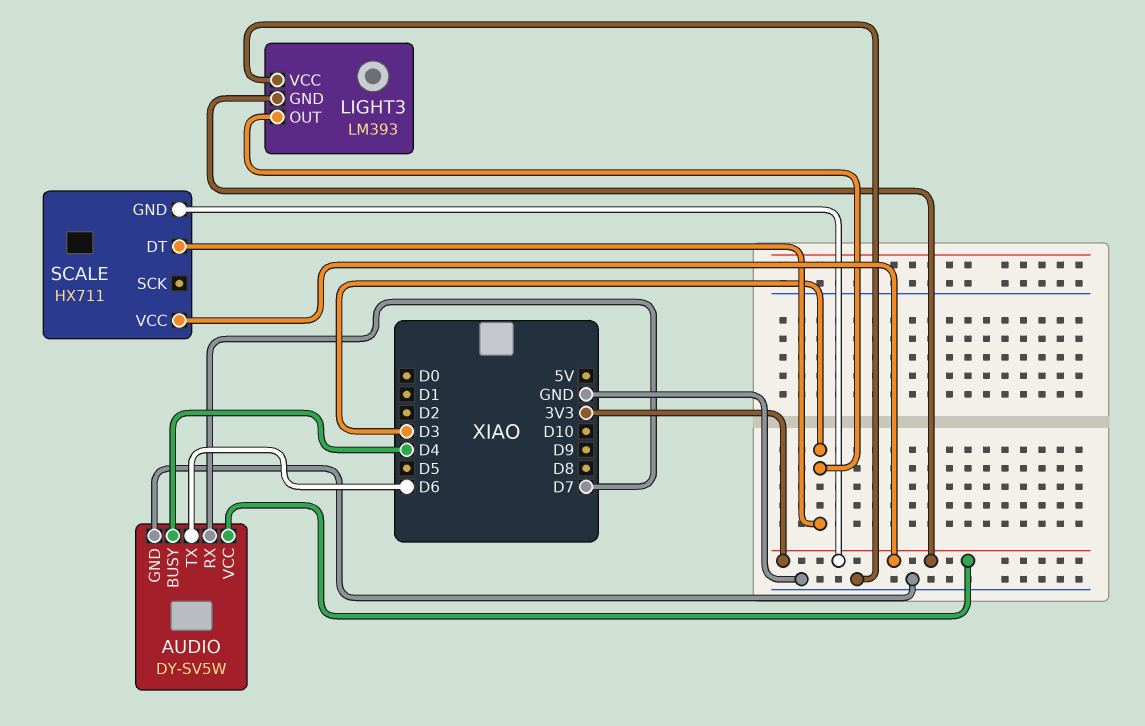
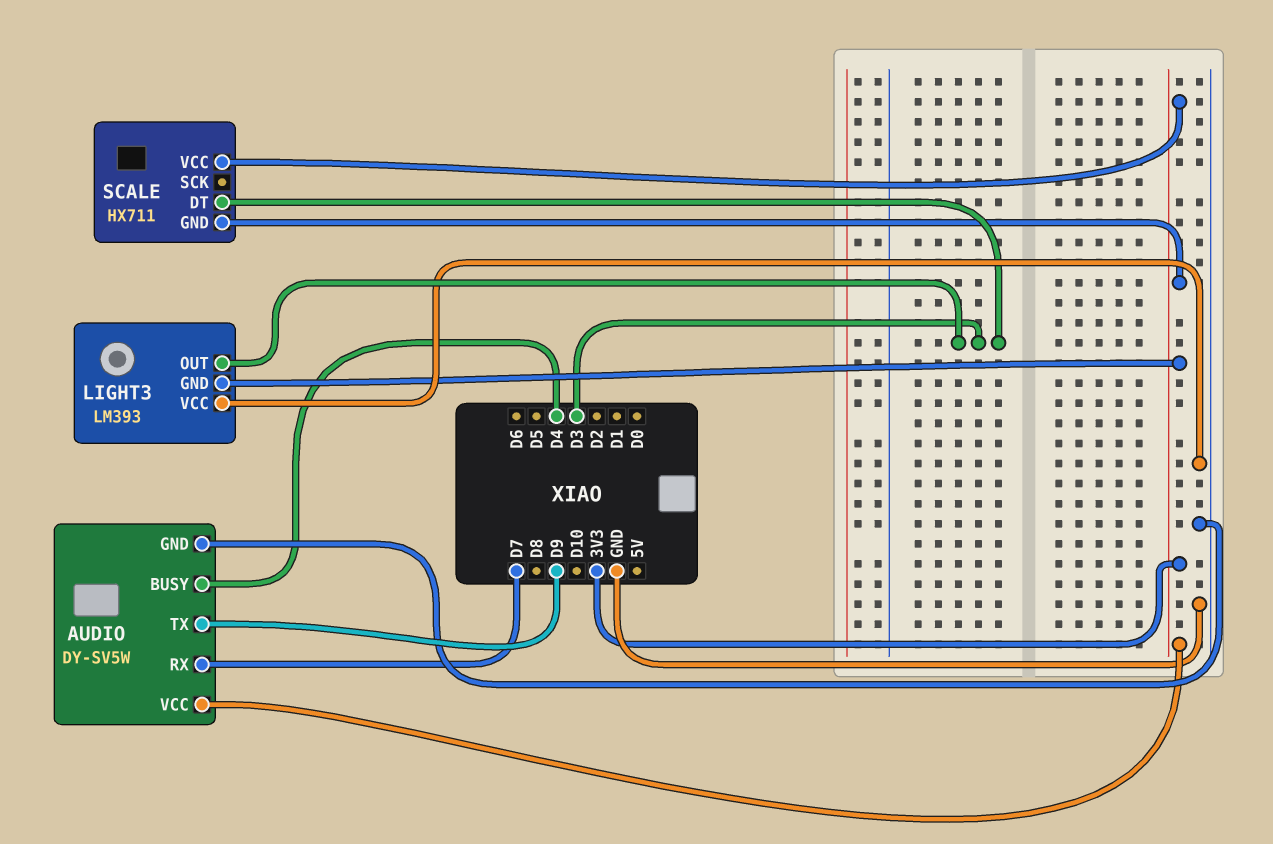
AUDIO pin TX: D6 -> D9

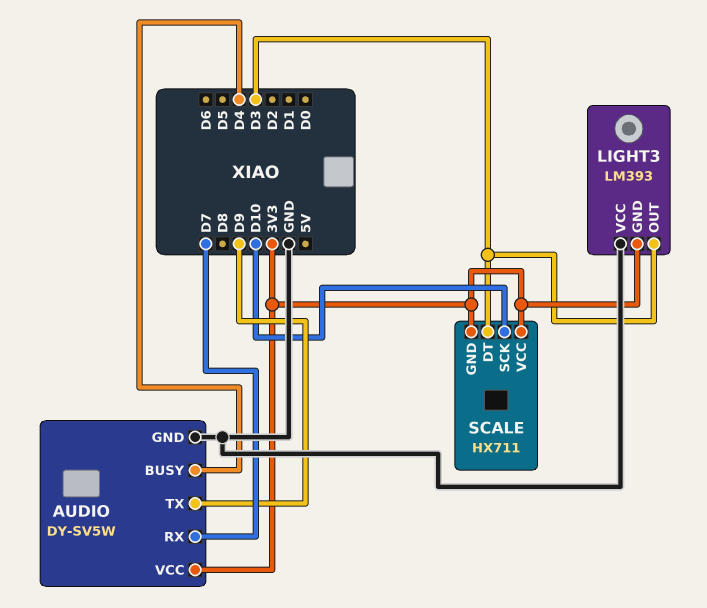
SCALE pin SCK: none -> D10

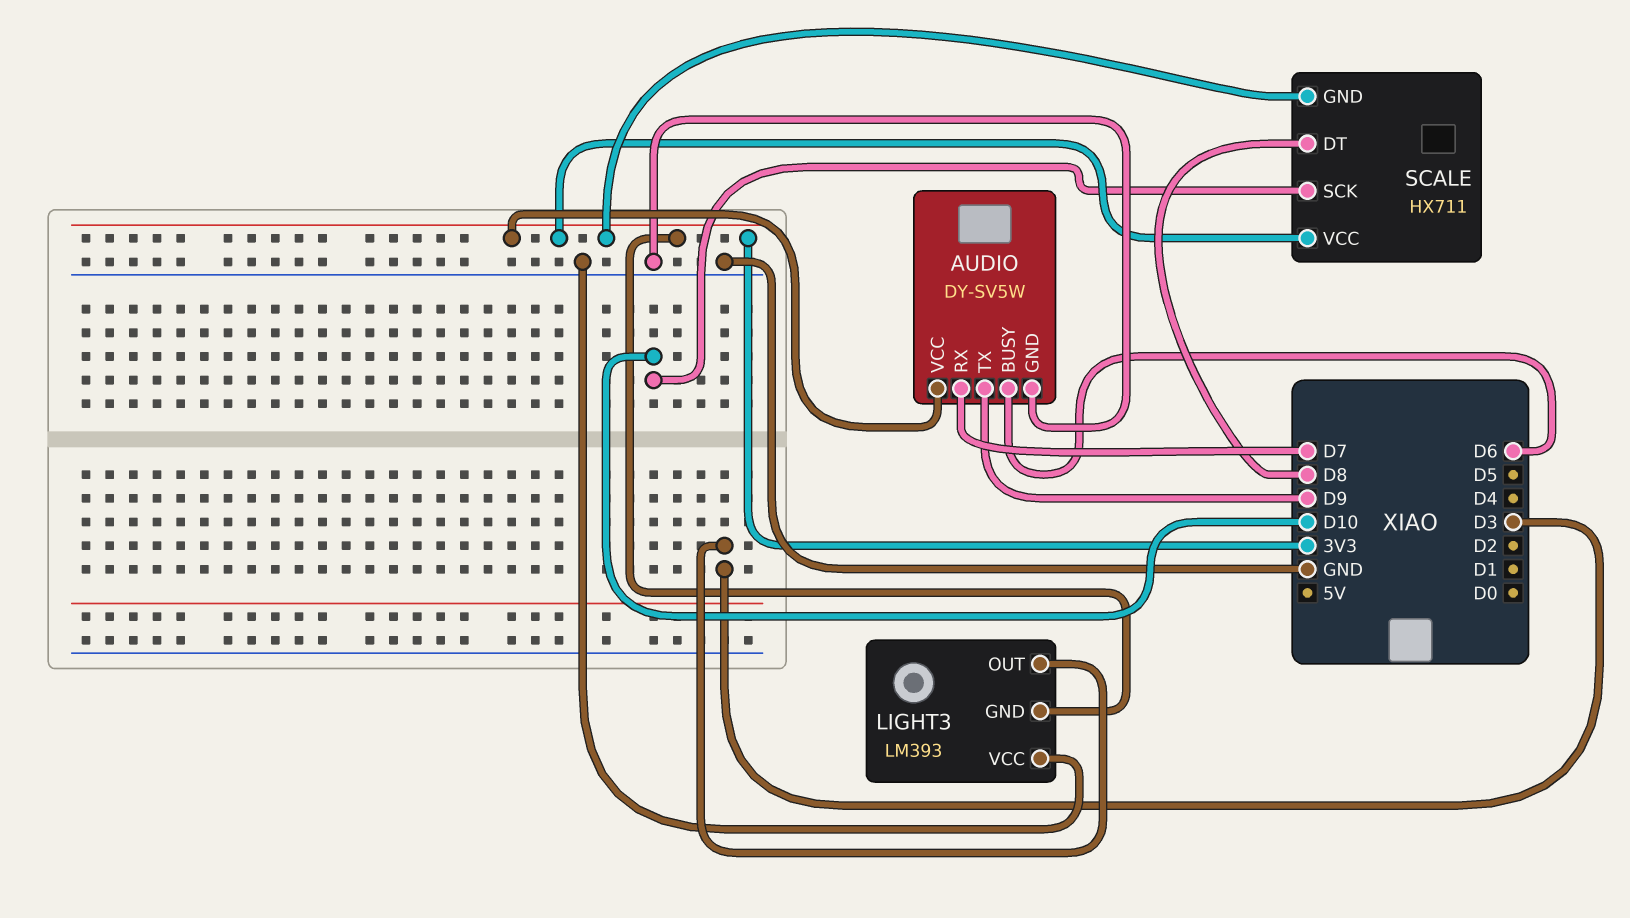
AUDIO pin BUSY: D4 -> D6
SCALE pin DT: D3 -> D8

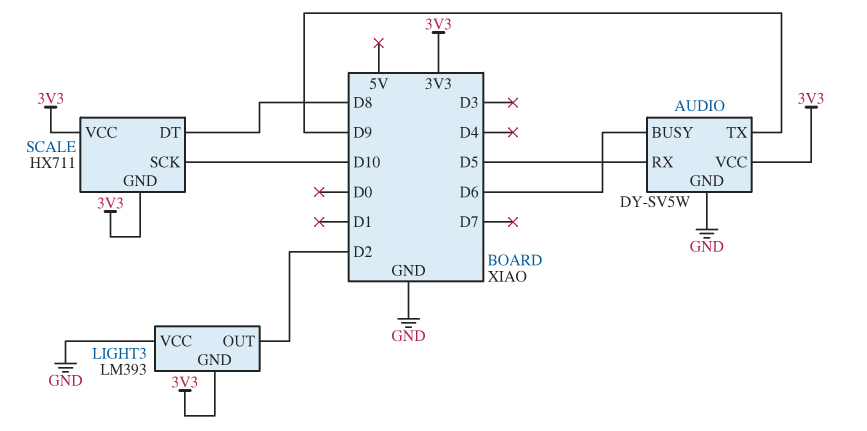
AUDIO pin RX: D7 -> D5
LIGHT3 pin OUT: D3 -> D2

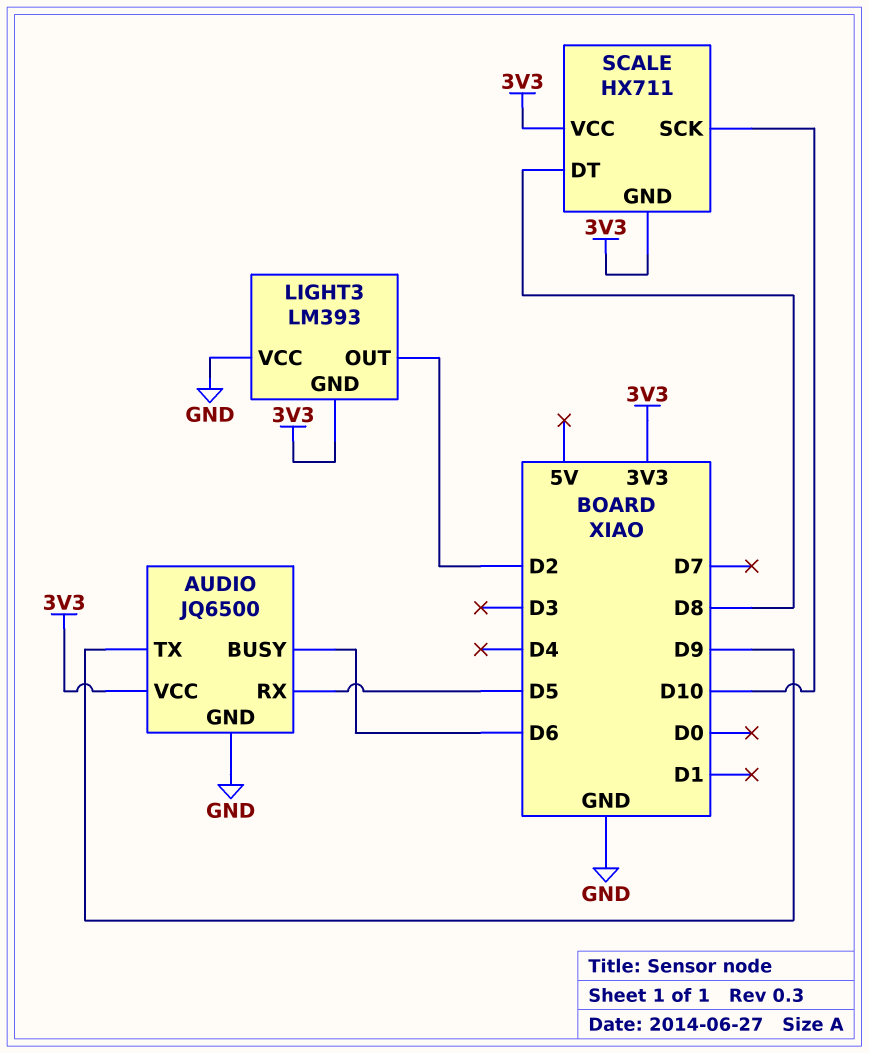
AUDIO: DY-SV5W -> JQ6500

